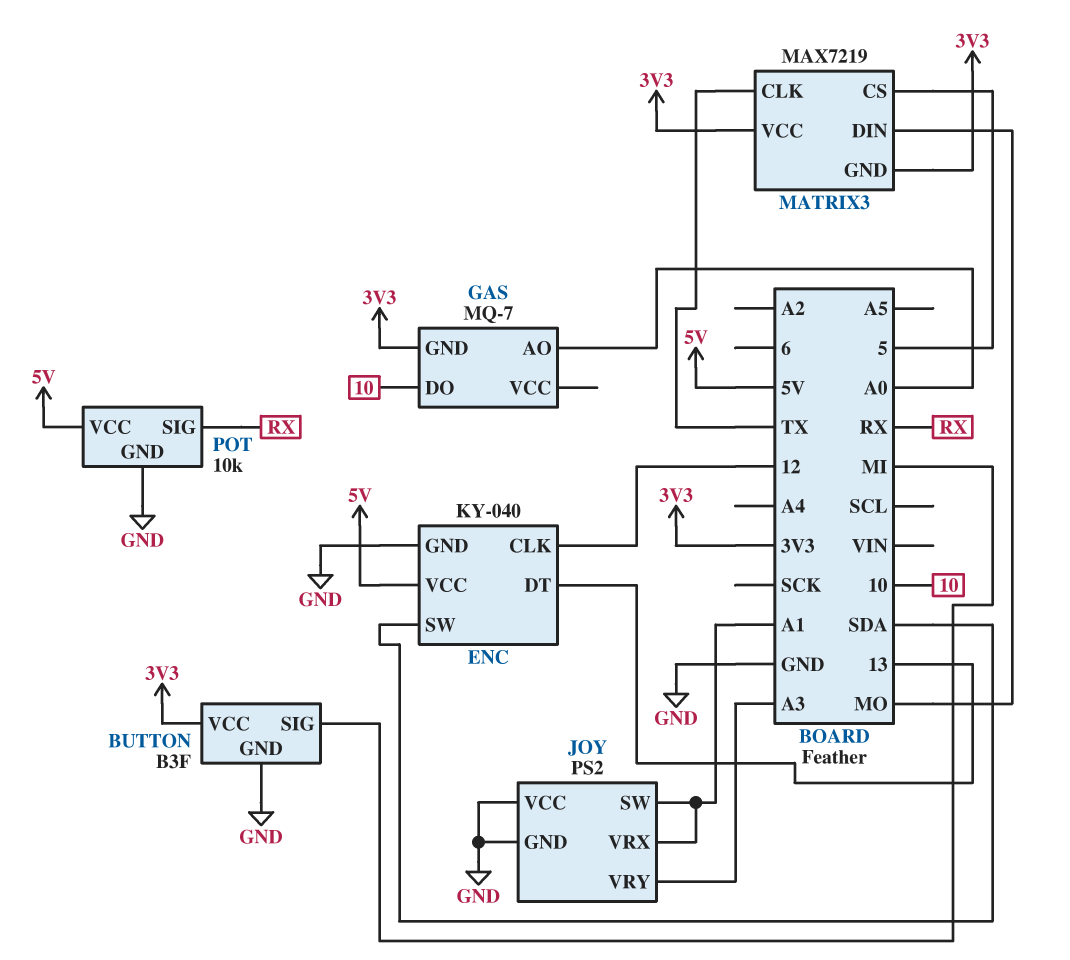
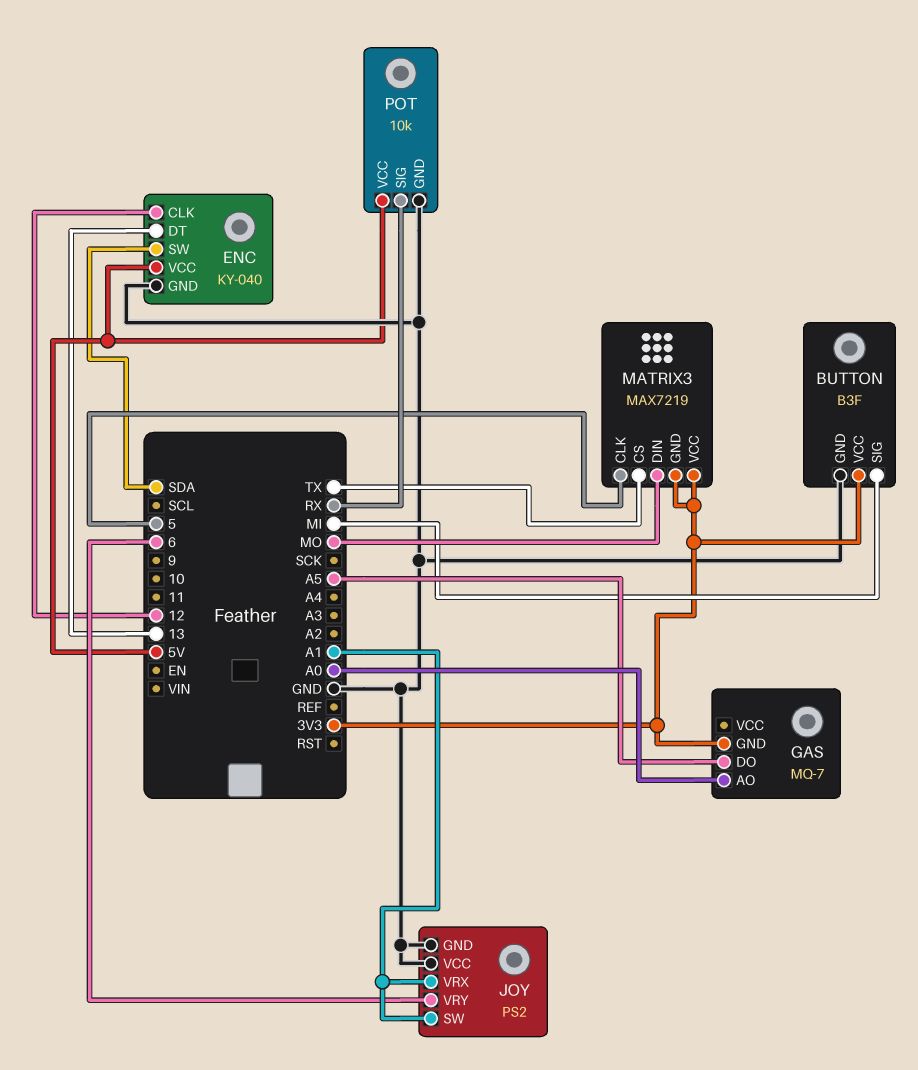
GAS pin DO: 10 -> A5
JOY pin VRY: A3 -> 6
MATRIX3 pin CLK: TX -> 5
MATRIX3 pin CS: 5 -> TX

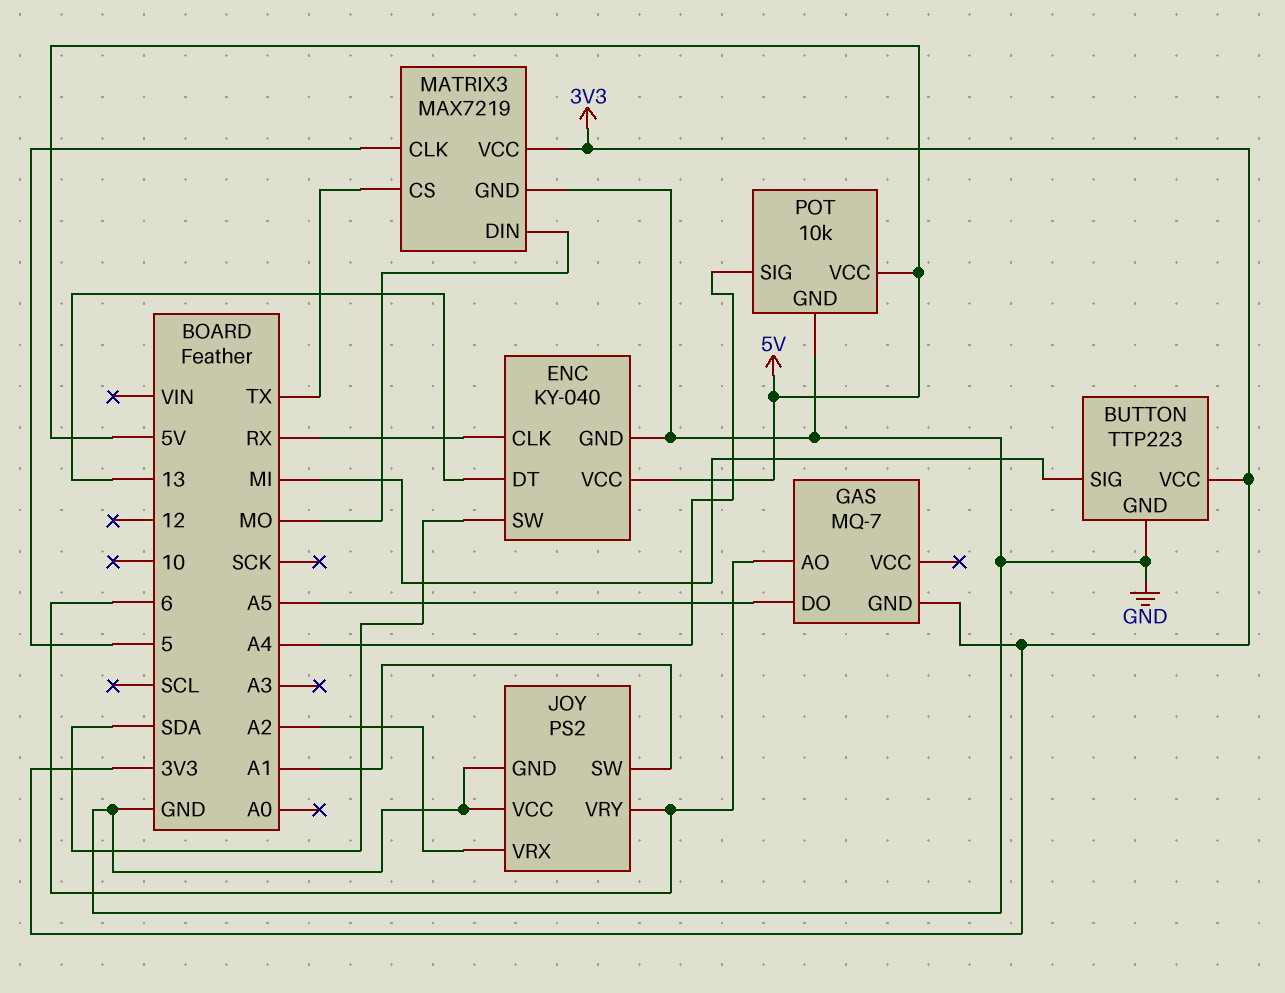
BUTTON: B3F -> TTP223
ENC pin CLK: 12 -> RX
GAS pin AO: A0 -> 6
JOY pin VRX: A1 -> A2
MATRIX3 pin GND: 3V3 -> GND
POT pin SIG: RX -> A4

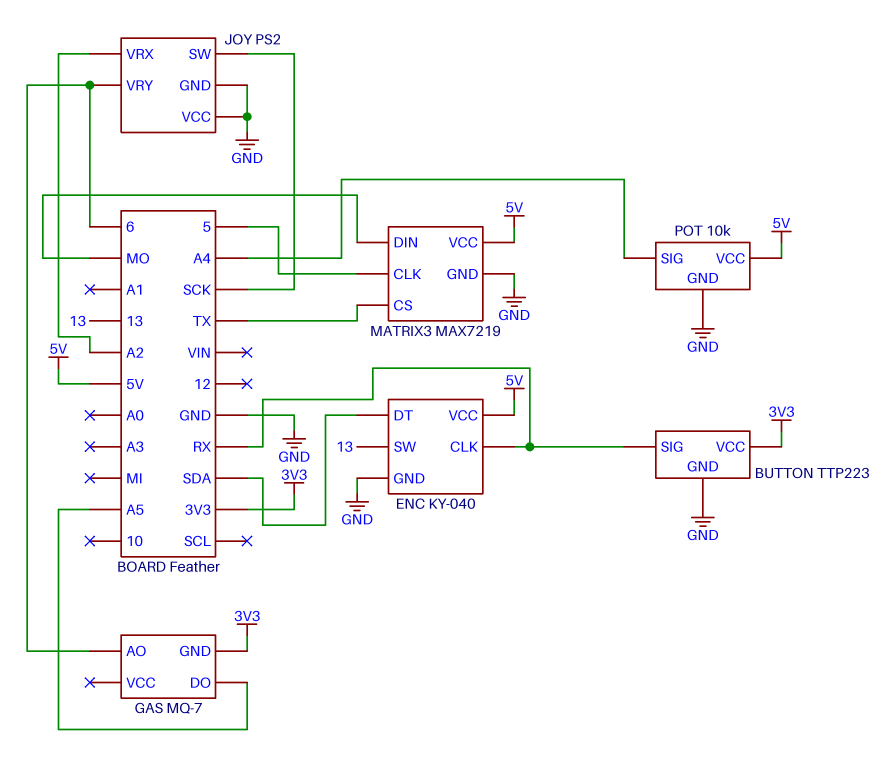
BUTTON pin SIG: MI -> RX
ENC pin DT: 13 -> SDA
ENC pin SW: SDA -> 13
JOY pin SW: A1 -> SCK
MATRIX3 pin VCC: 3V3 -> 5V

